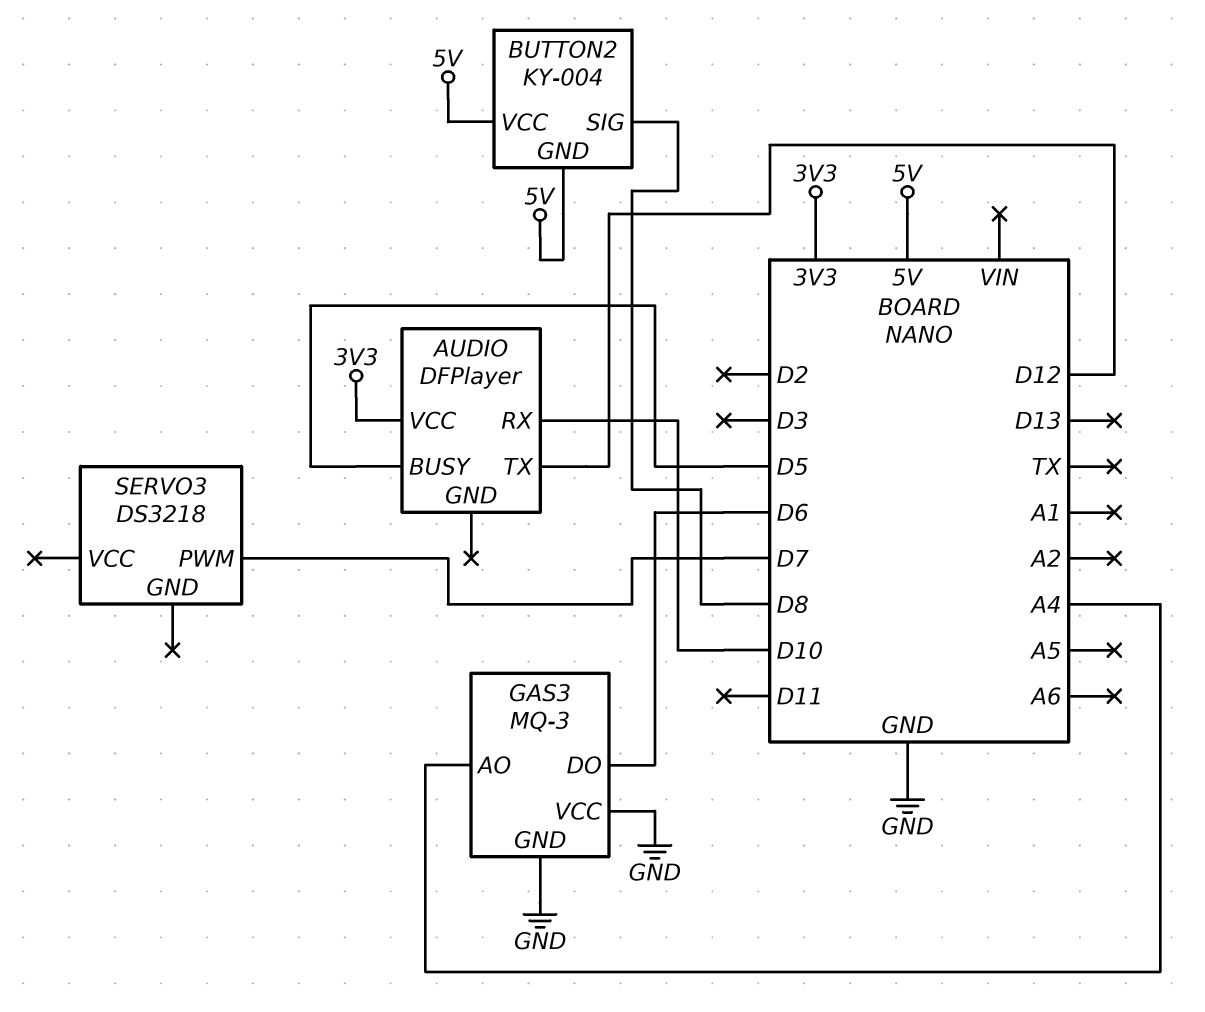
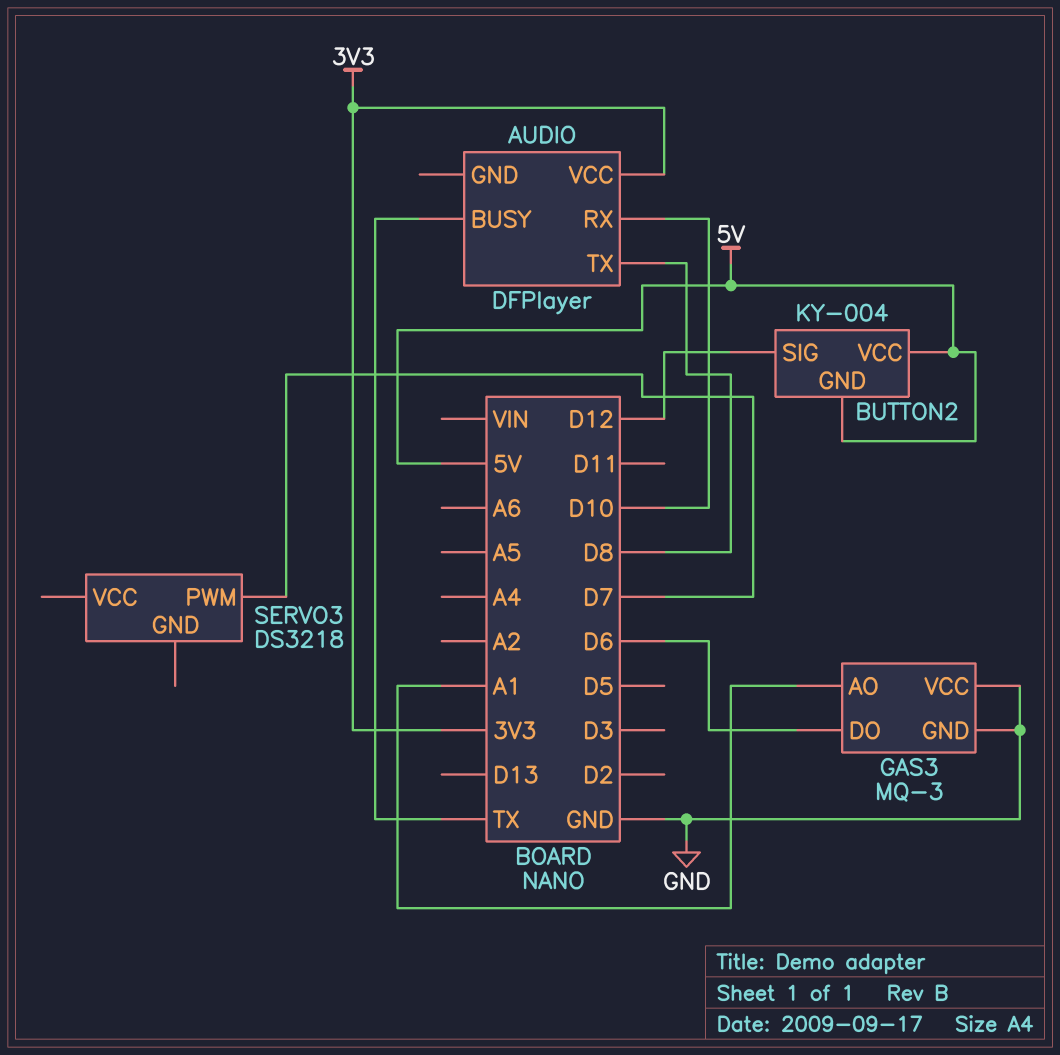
AUDIO pin BUSY: D5 -> TX
AUDIO pin TX: D12 -> D8
BUTTON2 pin SIG: D8 -> D12
GAS3 pin AO: A4 -> A1

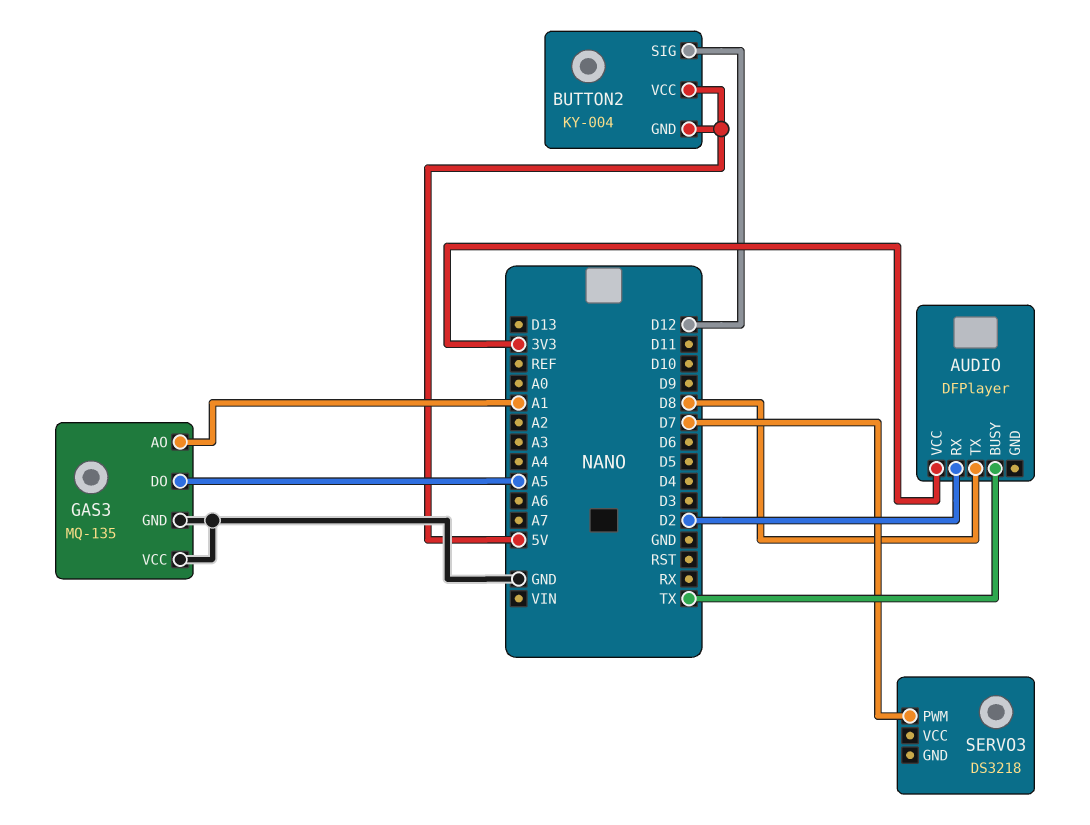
AUDIO pin RX: D10 -> D2
GAS3: MQ-3 -> MQ-135
GAS3 pin DO: D6 -> A5

